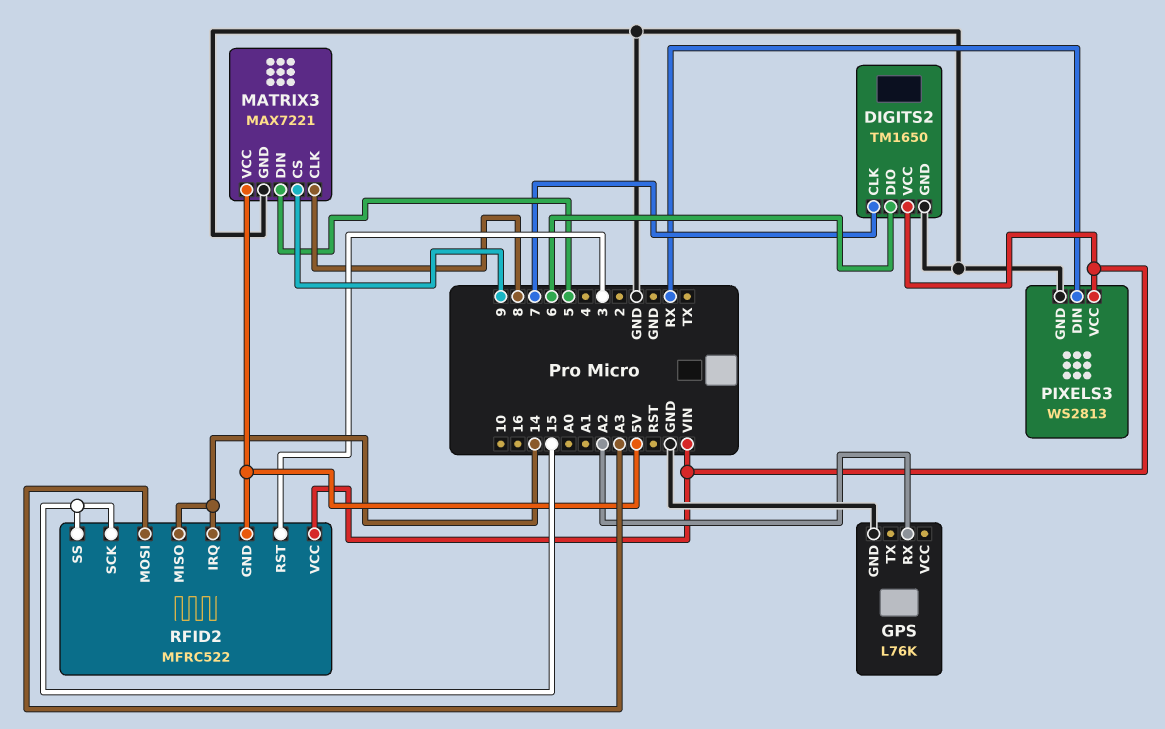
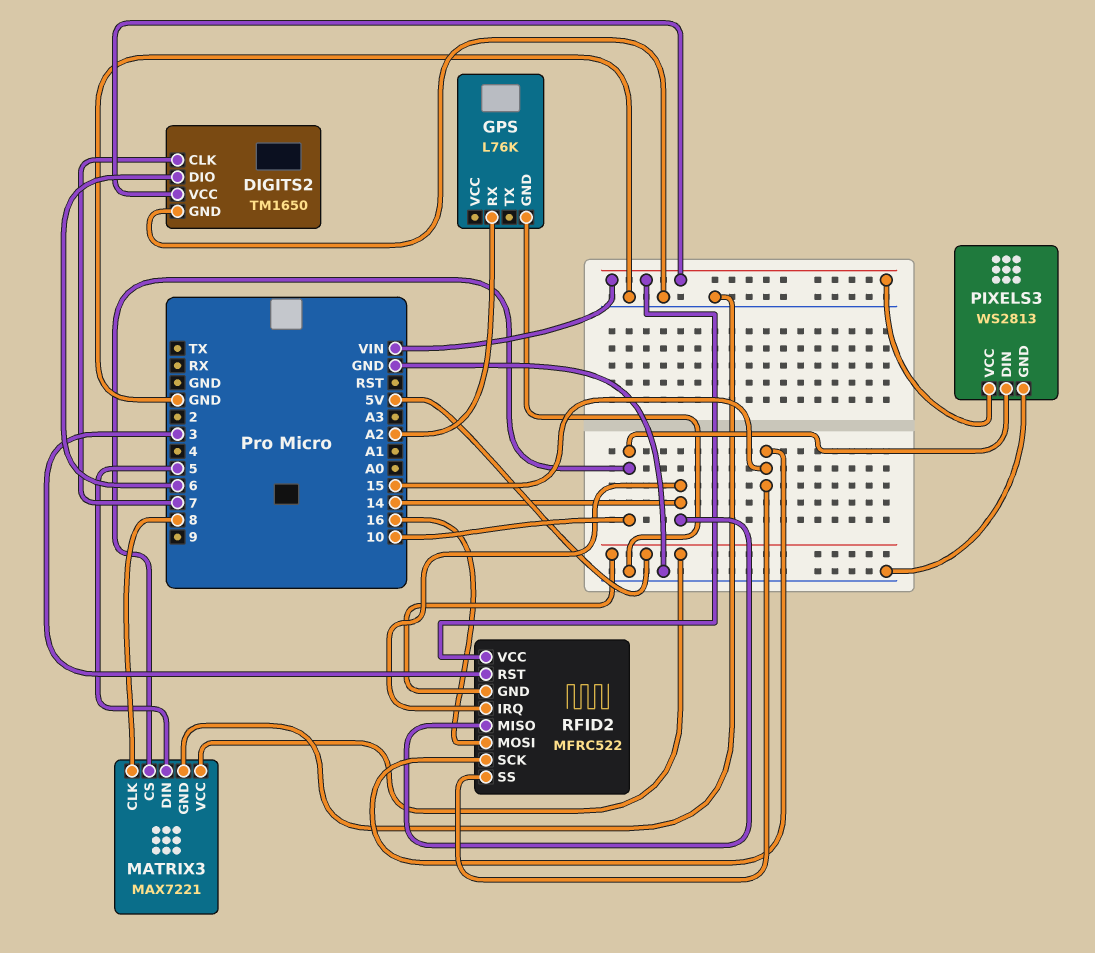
MATRIX3 pin CS: 9 -> 10
PIXELS3 pin DIN: RX -> 10
RFID2 pin MOSI: A3 -> 16

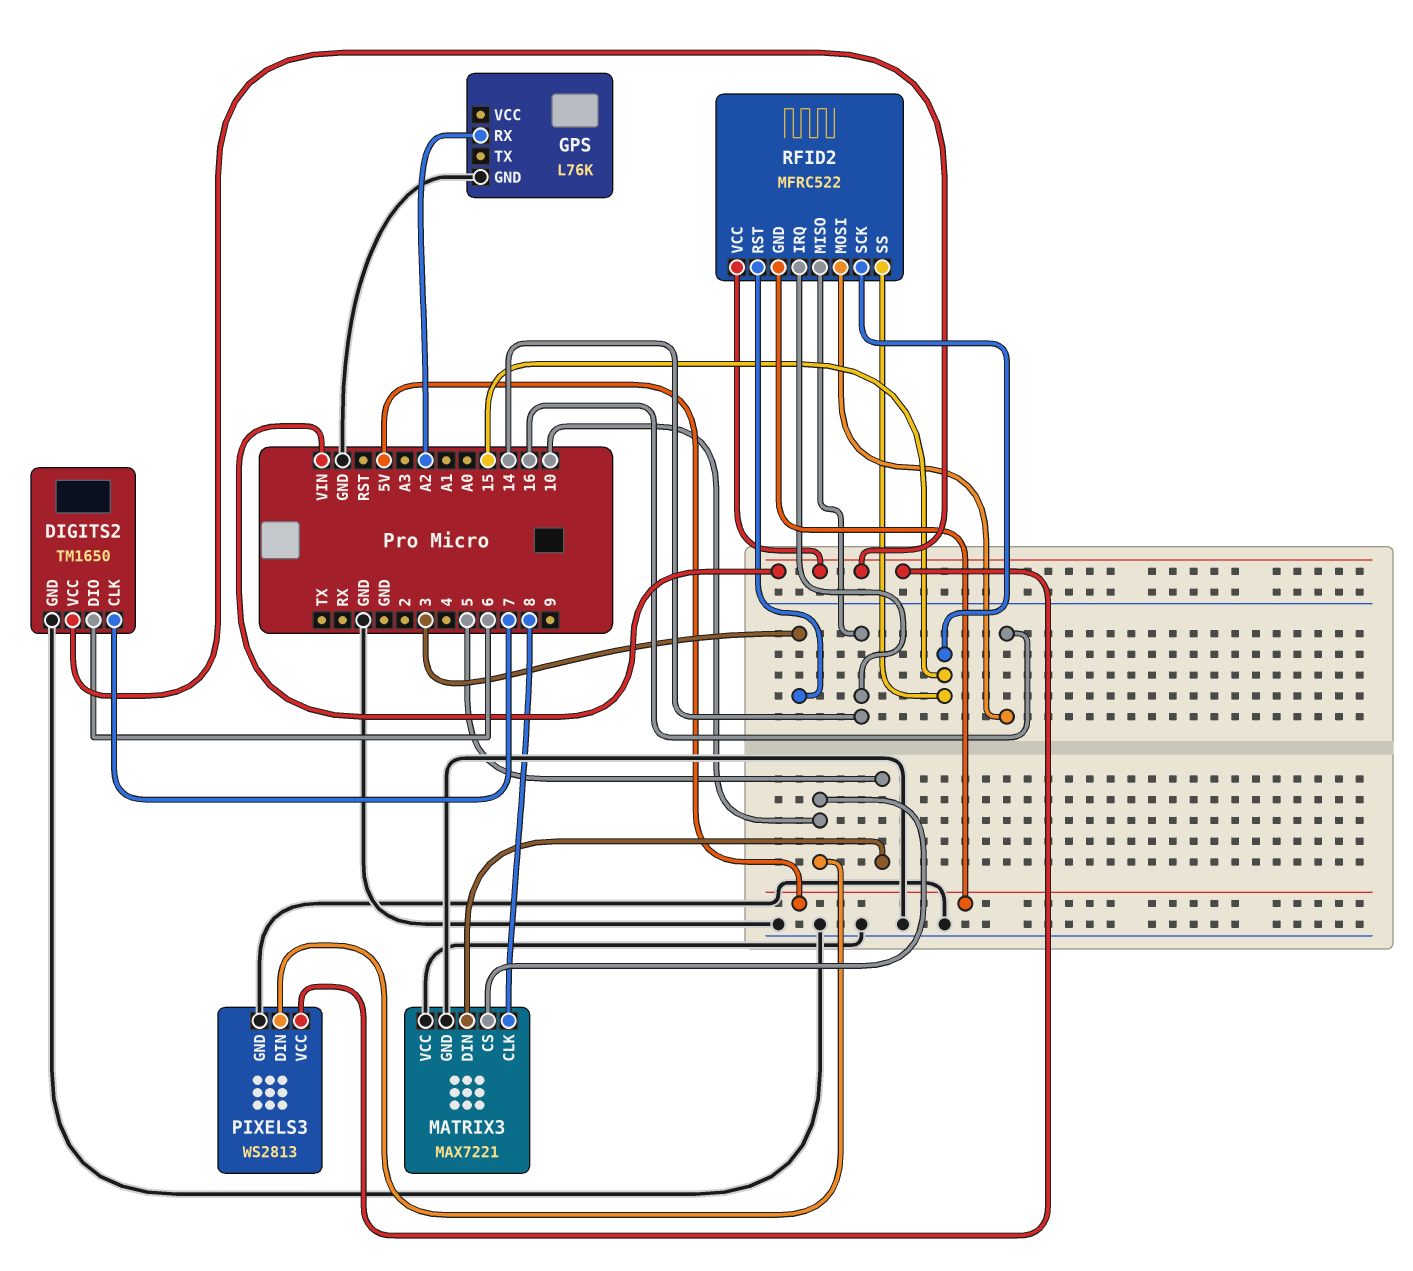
MATRIX3 pin VCC: 5V -> GND

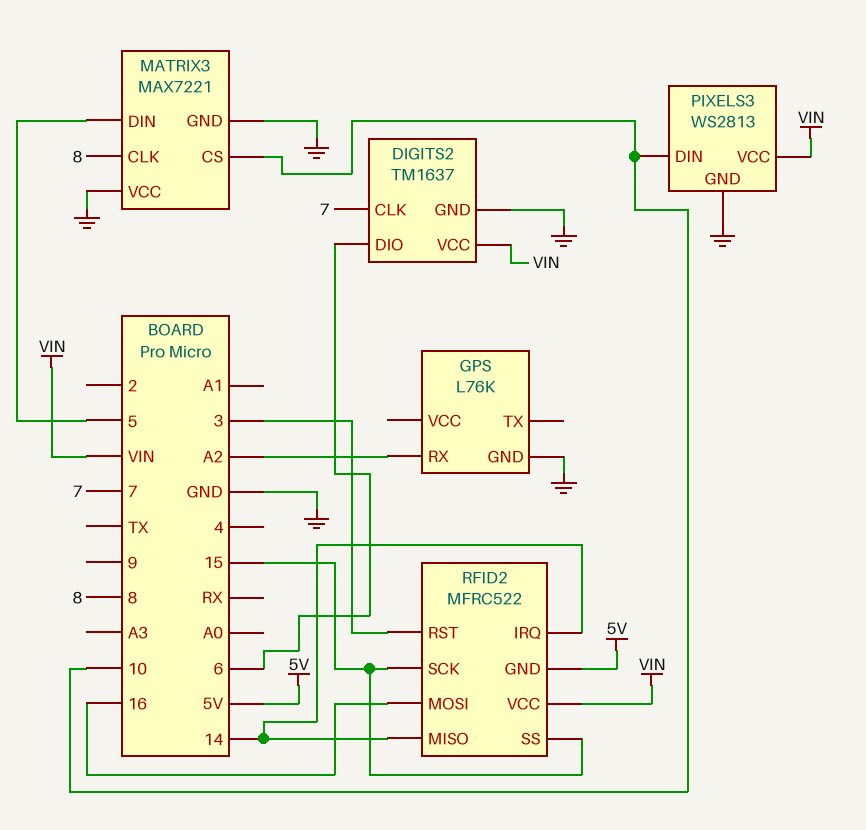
DIGITS2: TM1650 -> TM1637

